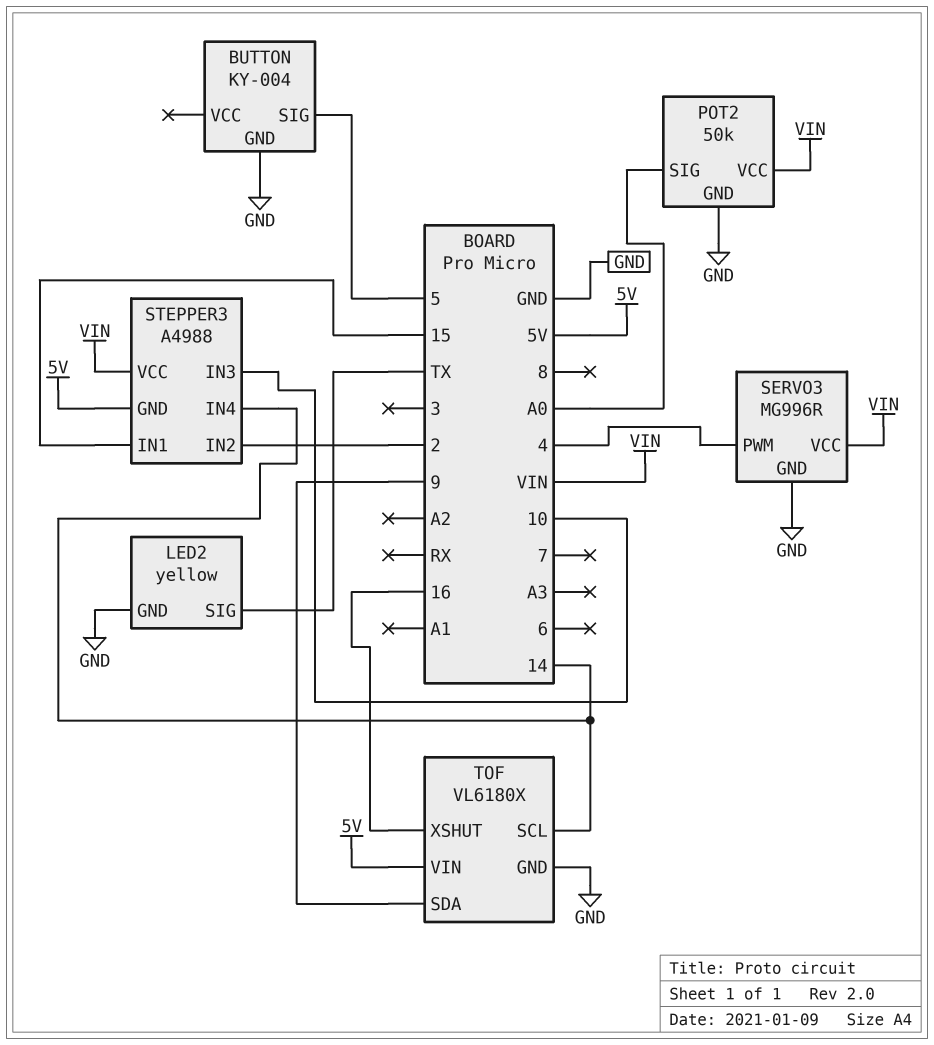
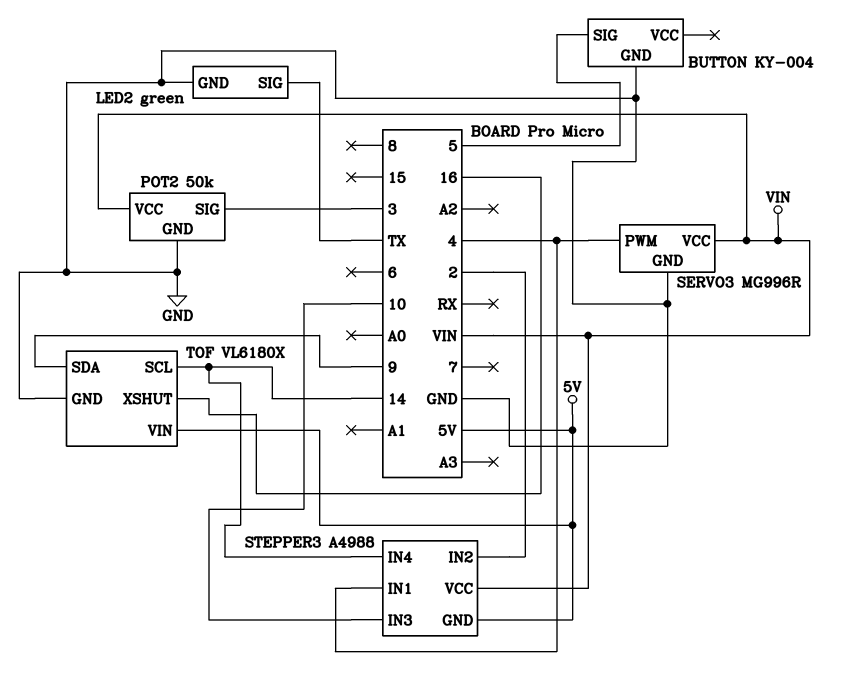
LED2: yellow -> green
POT2 pin SIG: A0 -> 3
STEPPER3 pin IN1: 15 -> 4

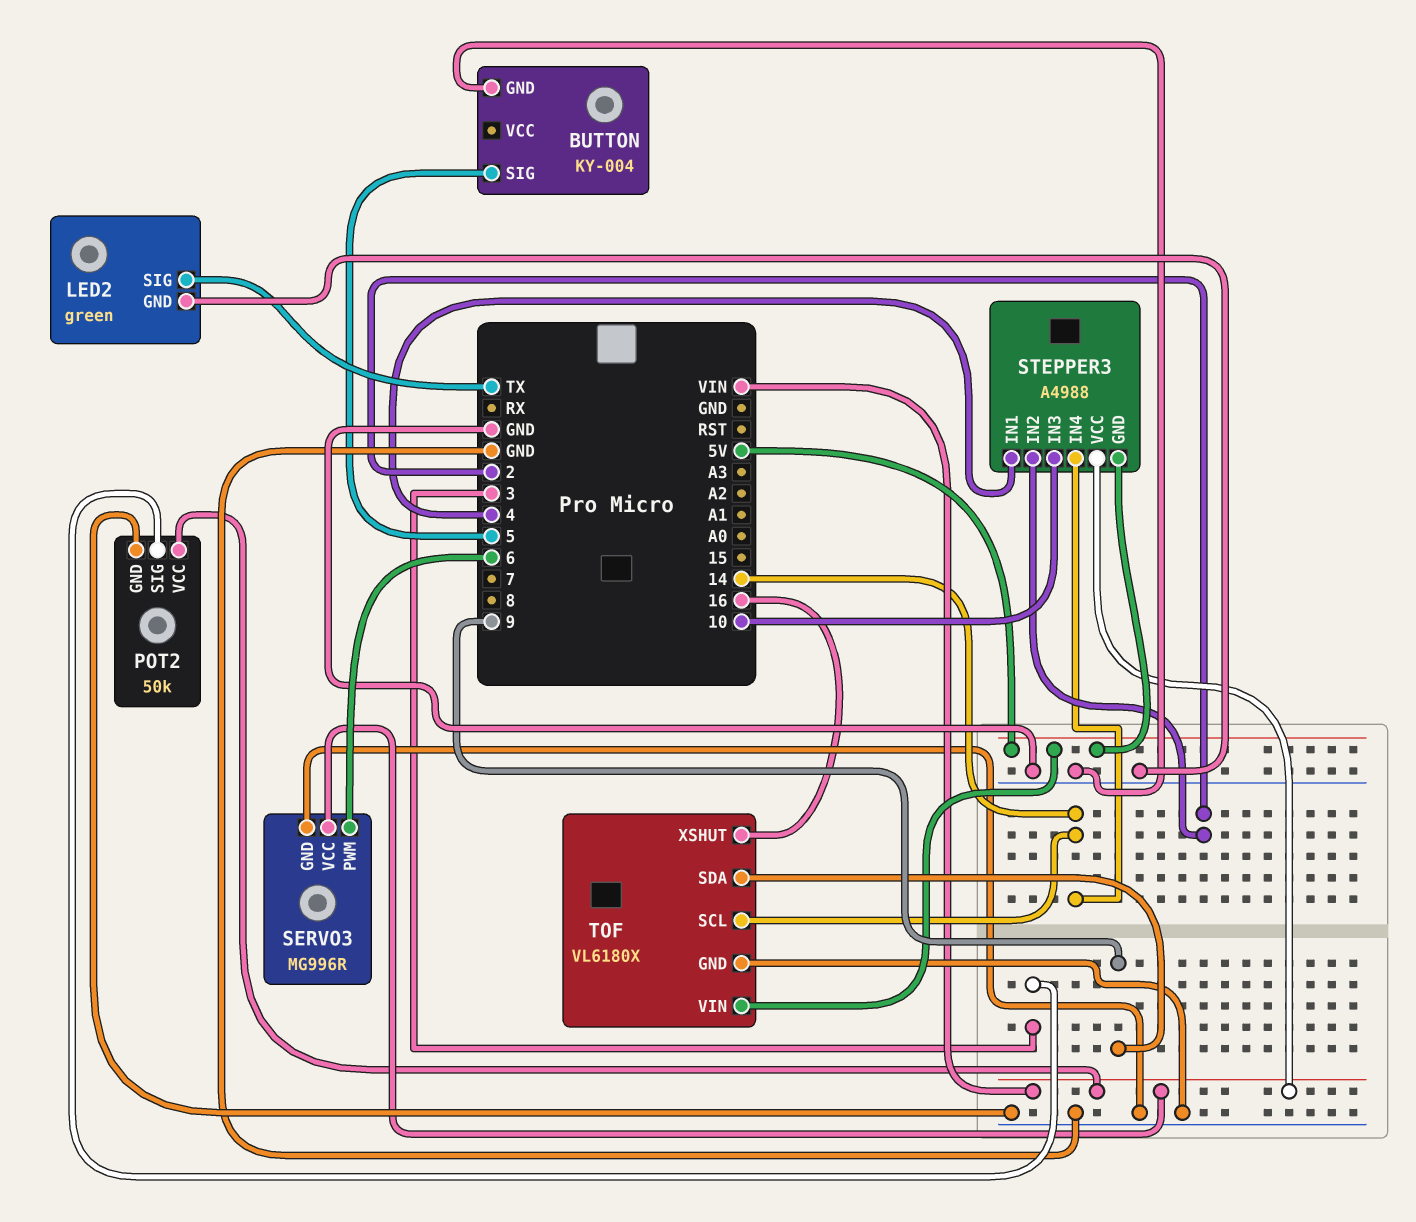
SERVO3 pin PWM: 4 -> 6

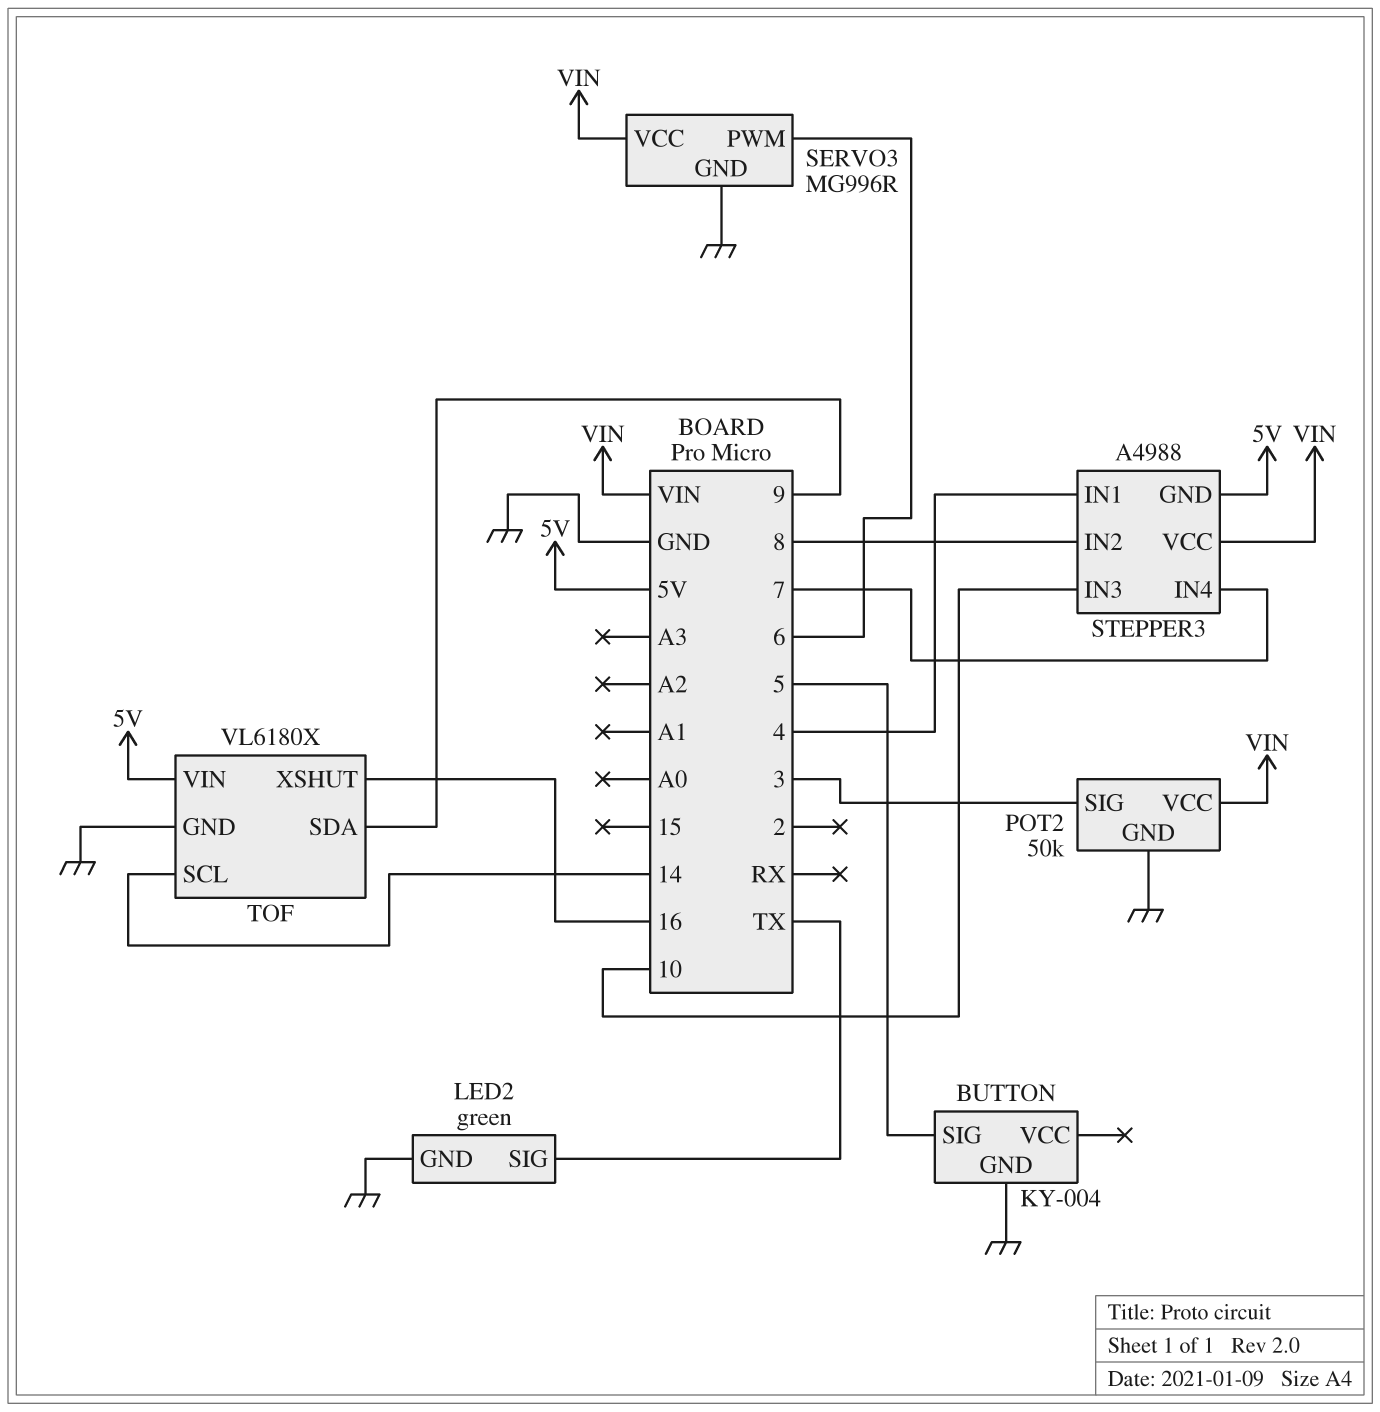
STEPPER3 pin IN2: 2 -> 8
STEPPER3 pin IN4: 14 -> 7

